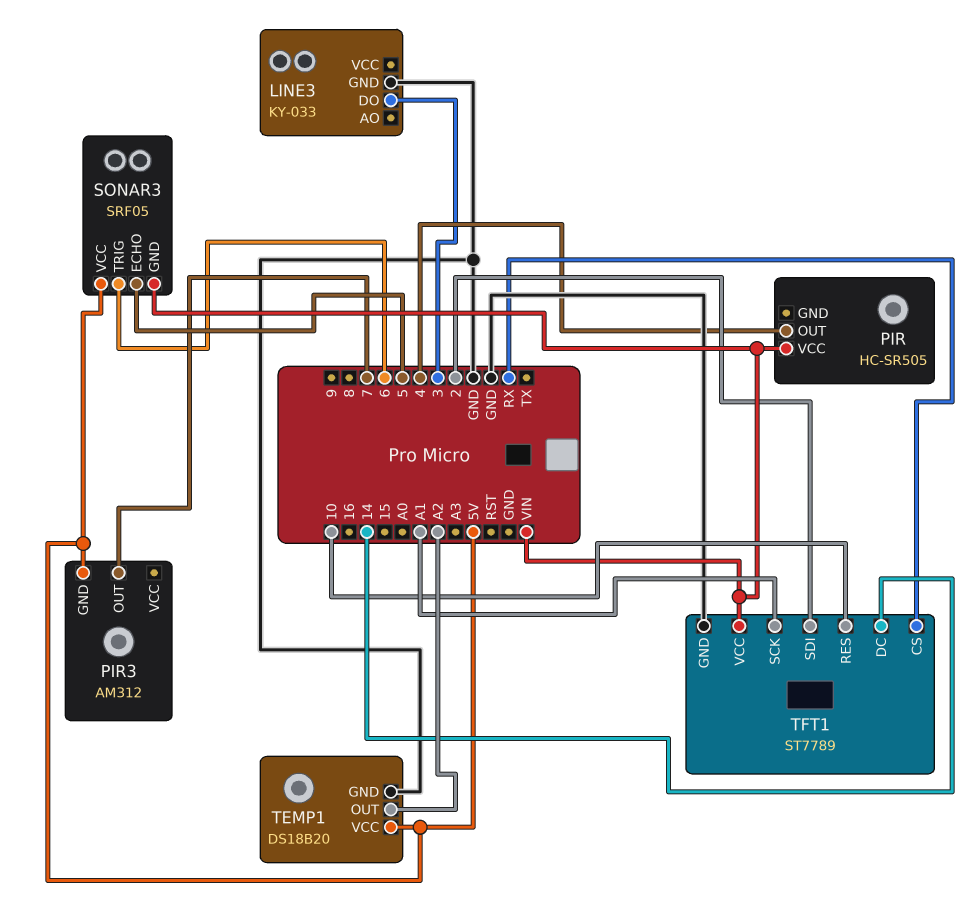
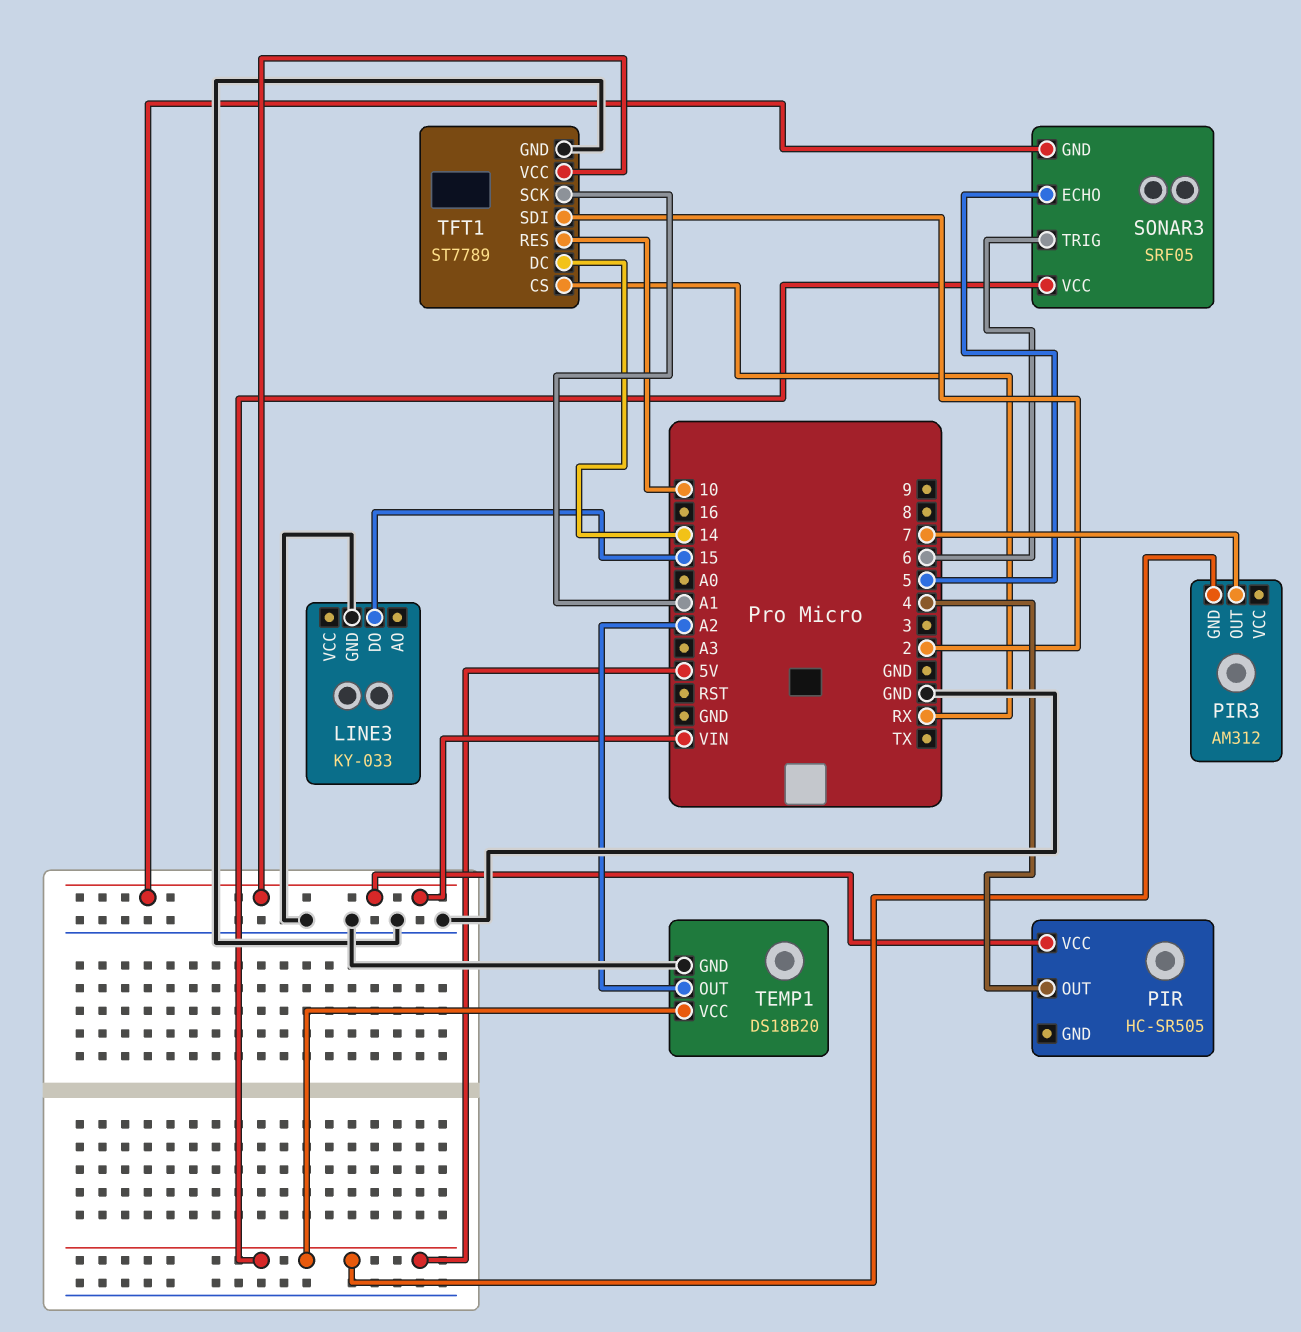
LINE3 pin DO: 3 -> 15

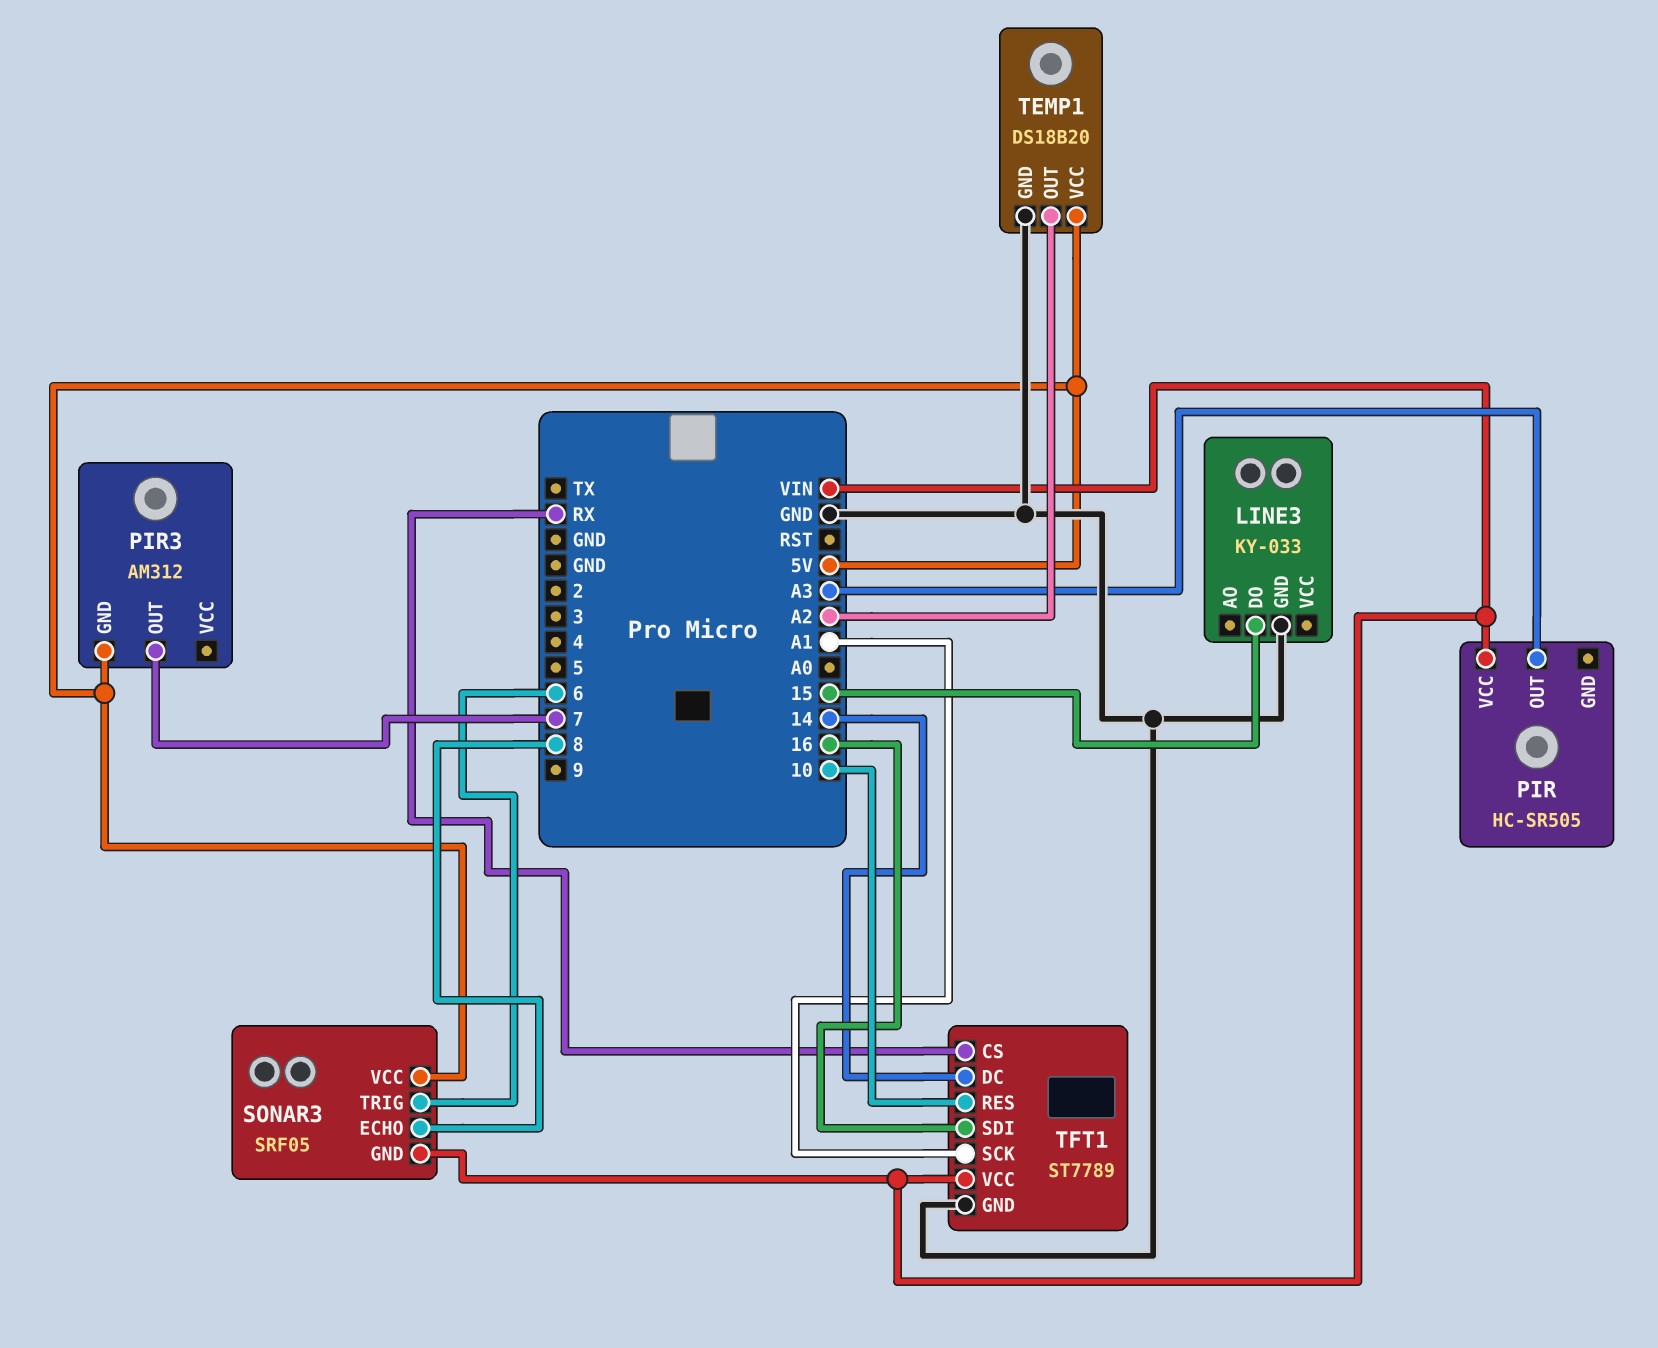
PIR pin OUT: 4 -> A3
SONAR3 pin ECHO: 5 -> 8
TFT1 pin SDI: 2 -> 16

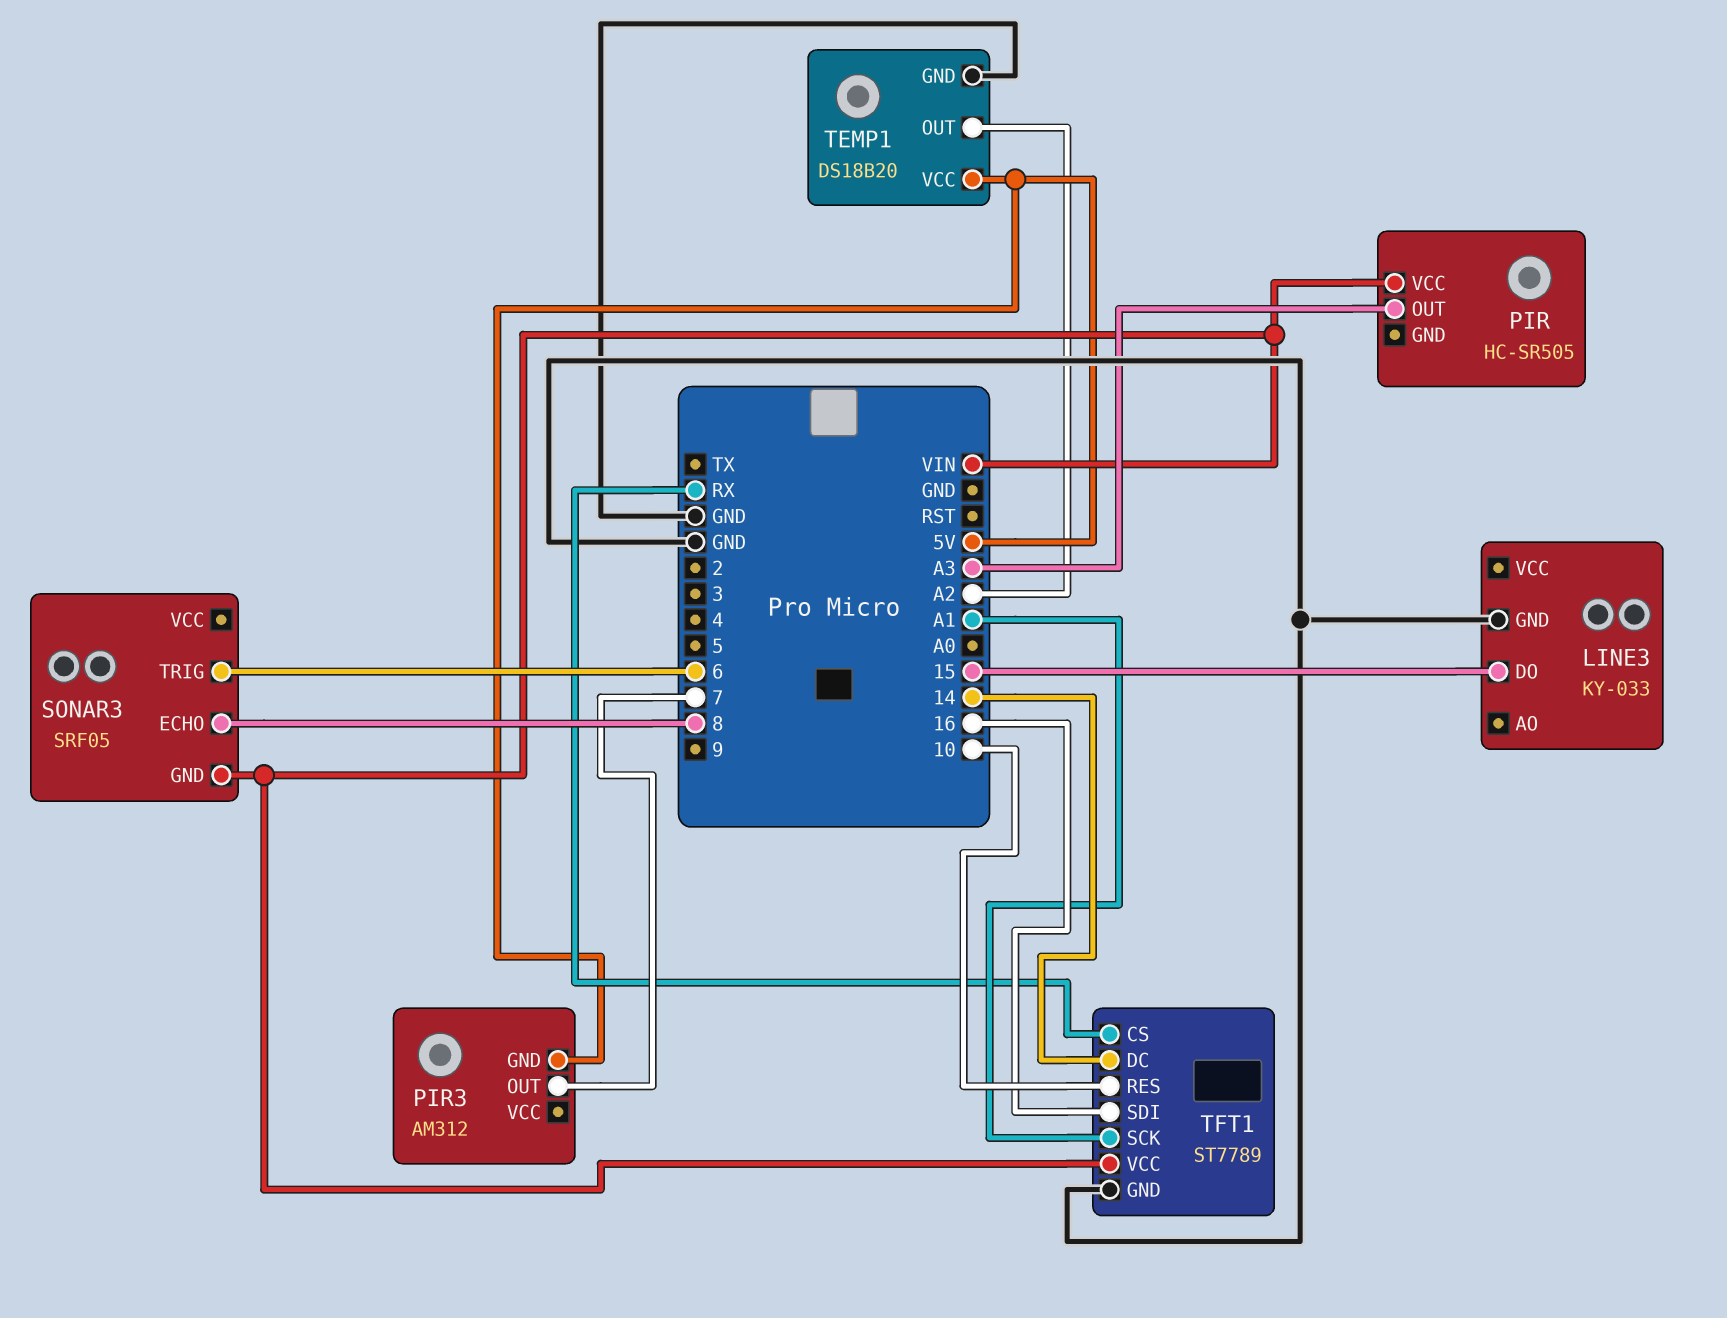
SONAR3 pin VCC: 5V -> none

